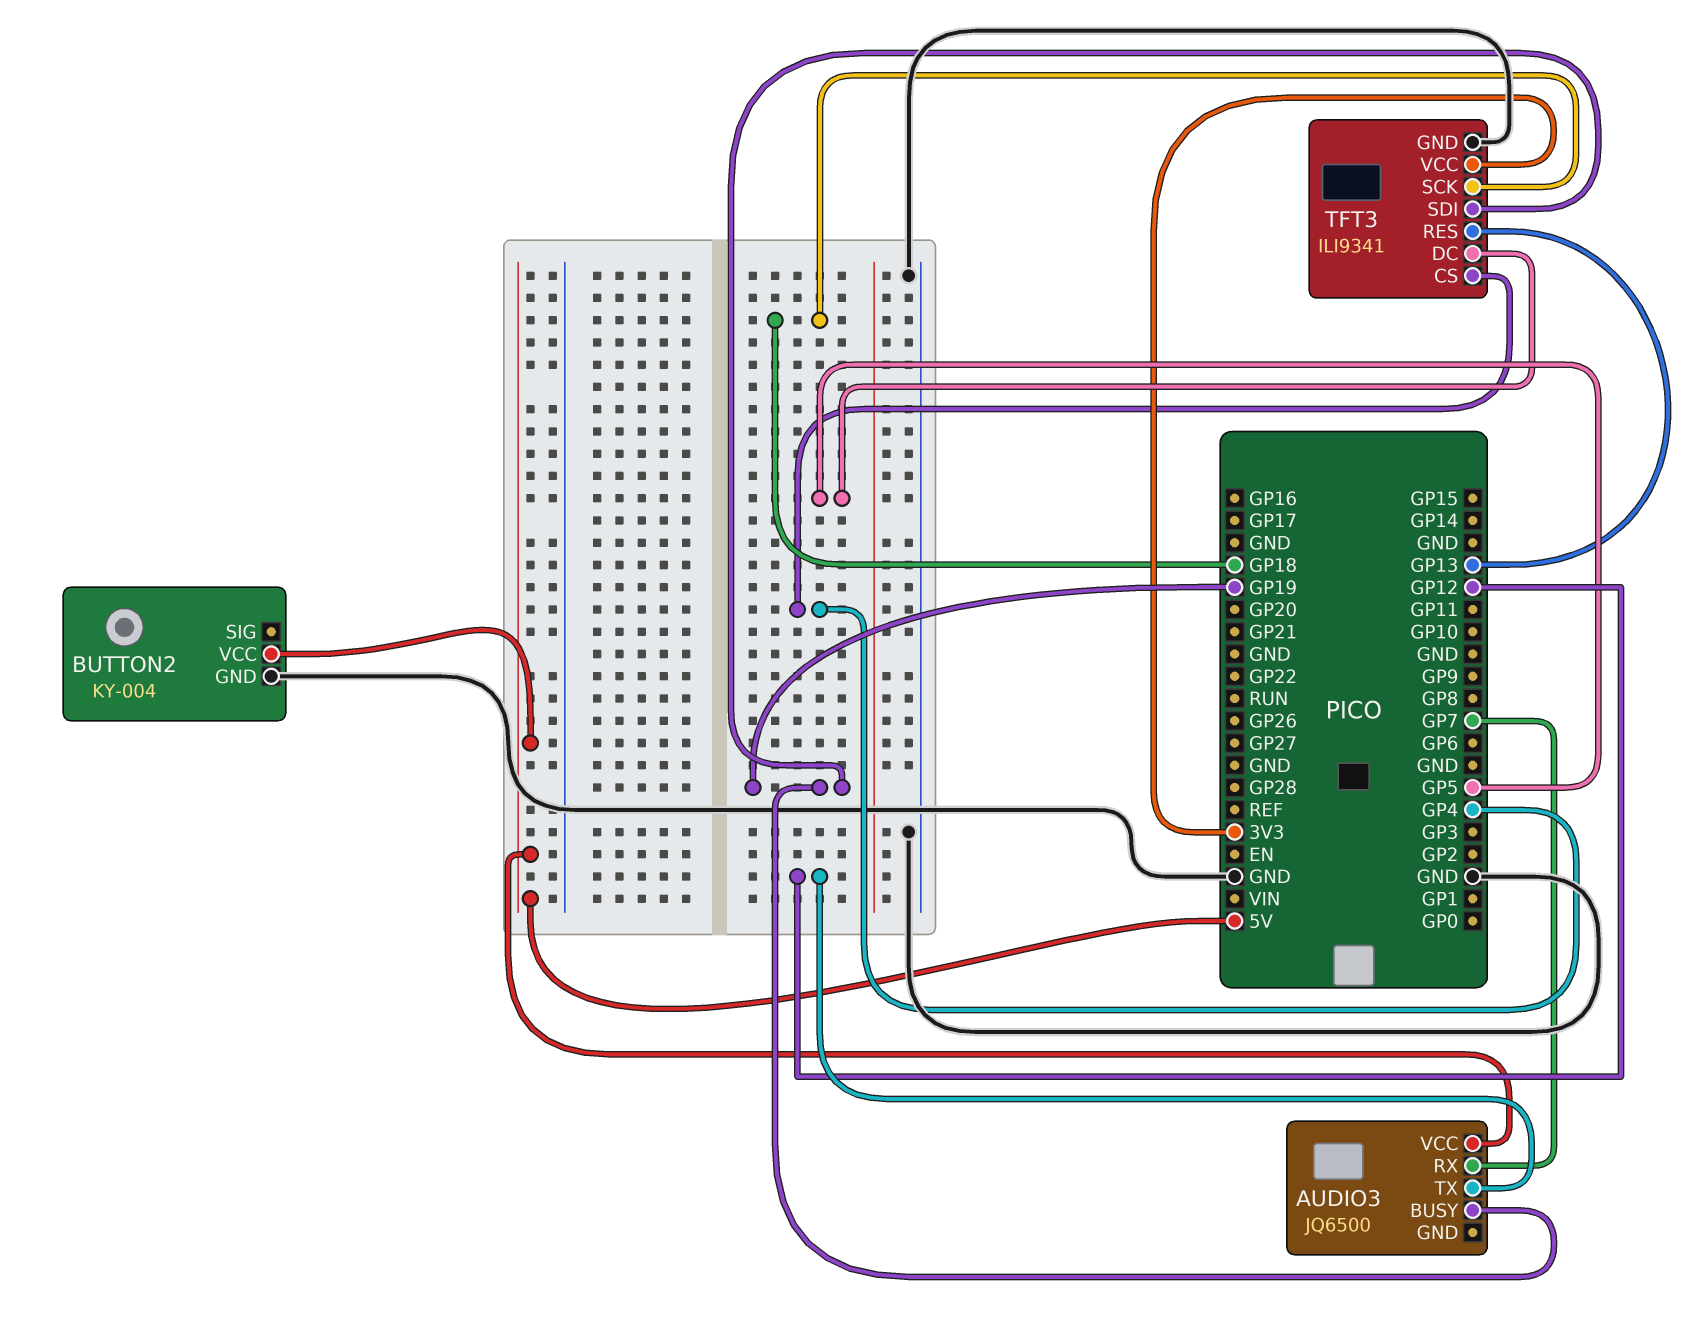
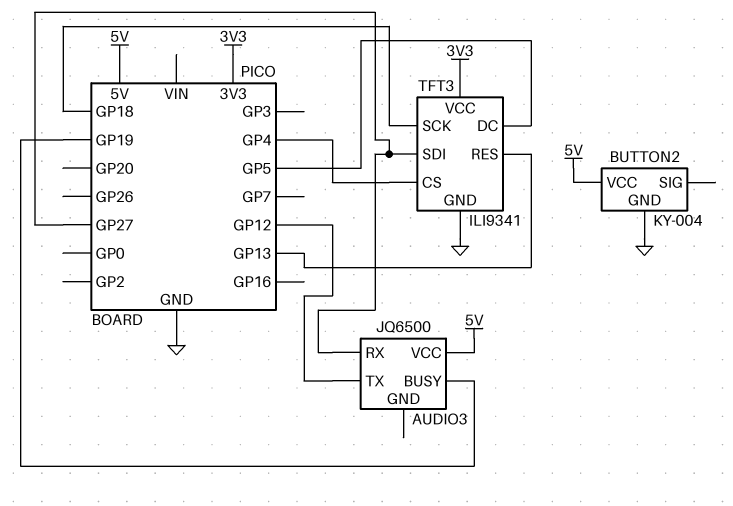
AUDIO3 pin RX: GP7 -> GP27
TFT3 pin SDI: GP19 -> GP27

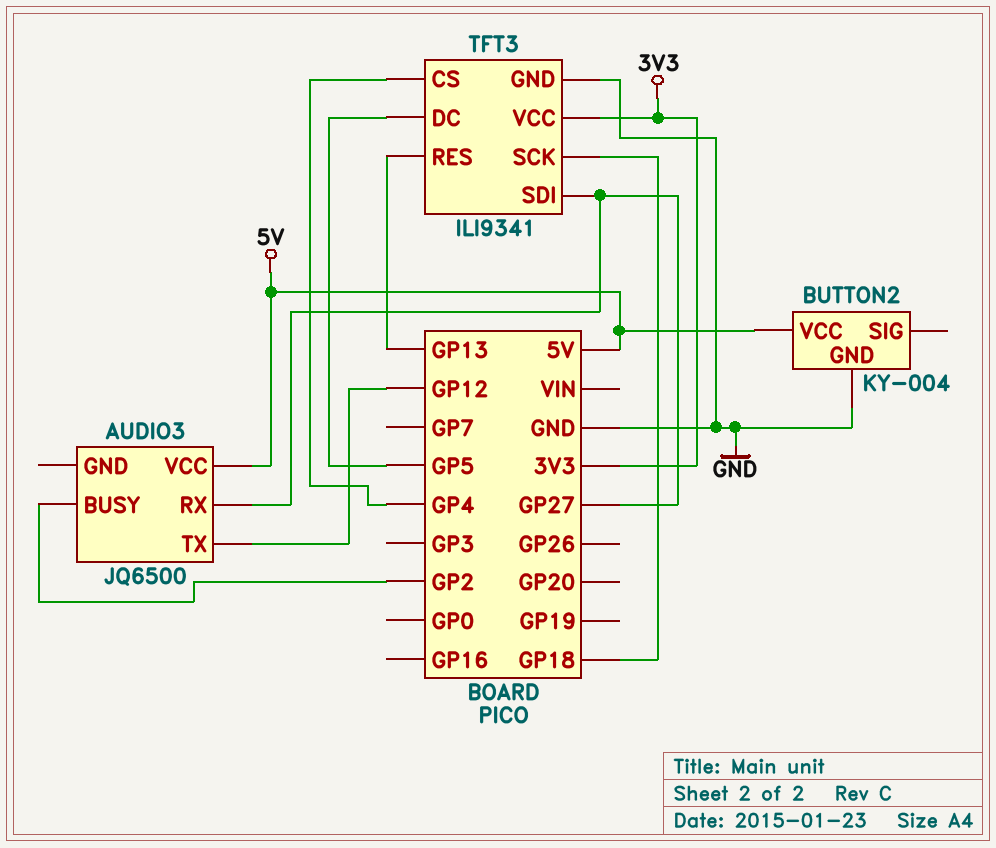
AUDIO3 pin BUSY: GP19 -> GP2

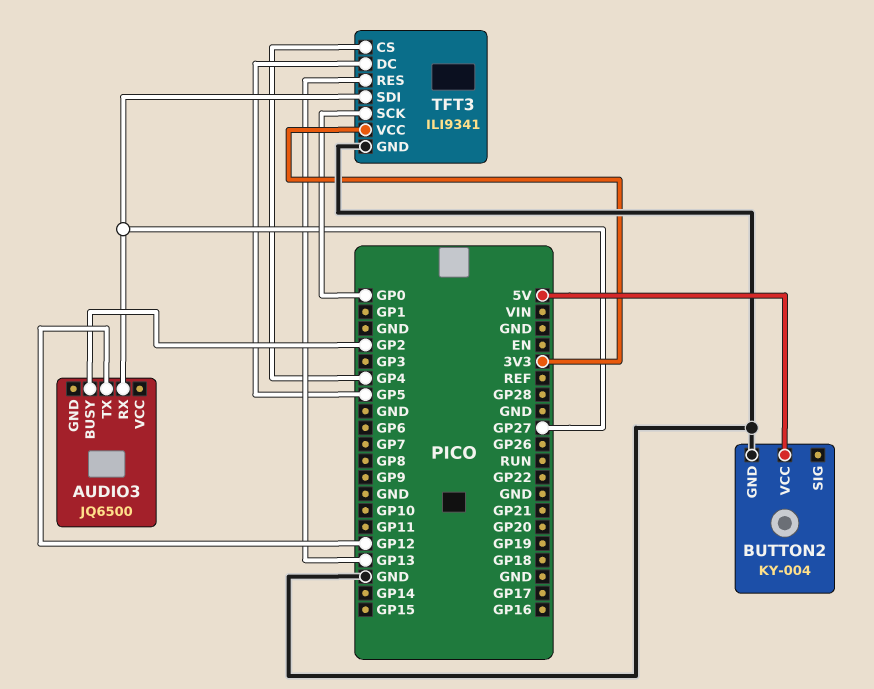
AUDIO3 pin VCC: 5V -> none
TFT3 pin SCK: GP18 -> GP0

